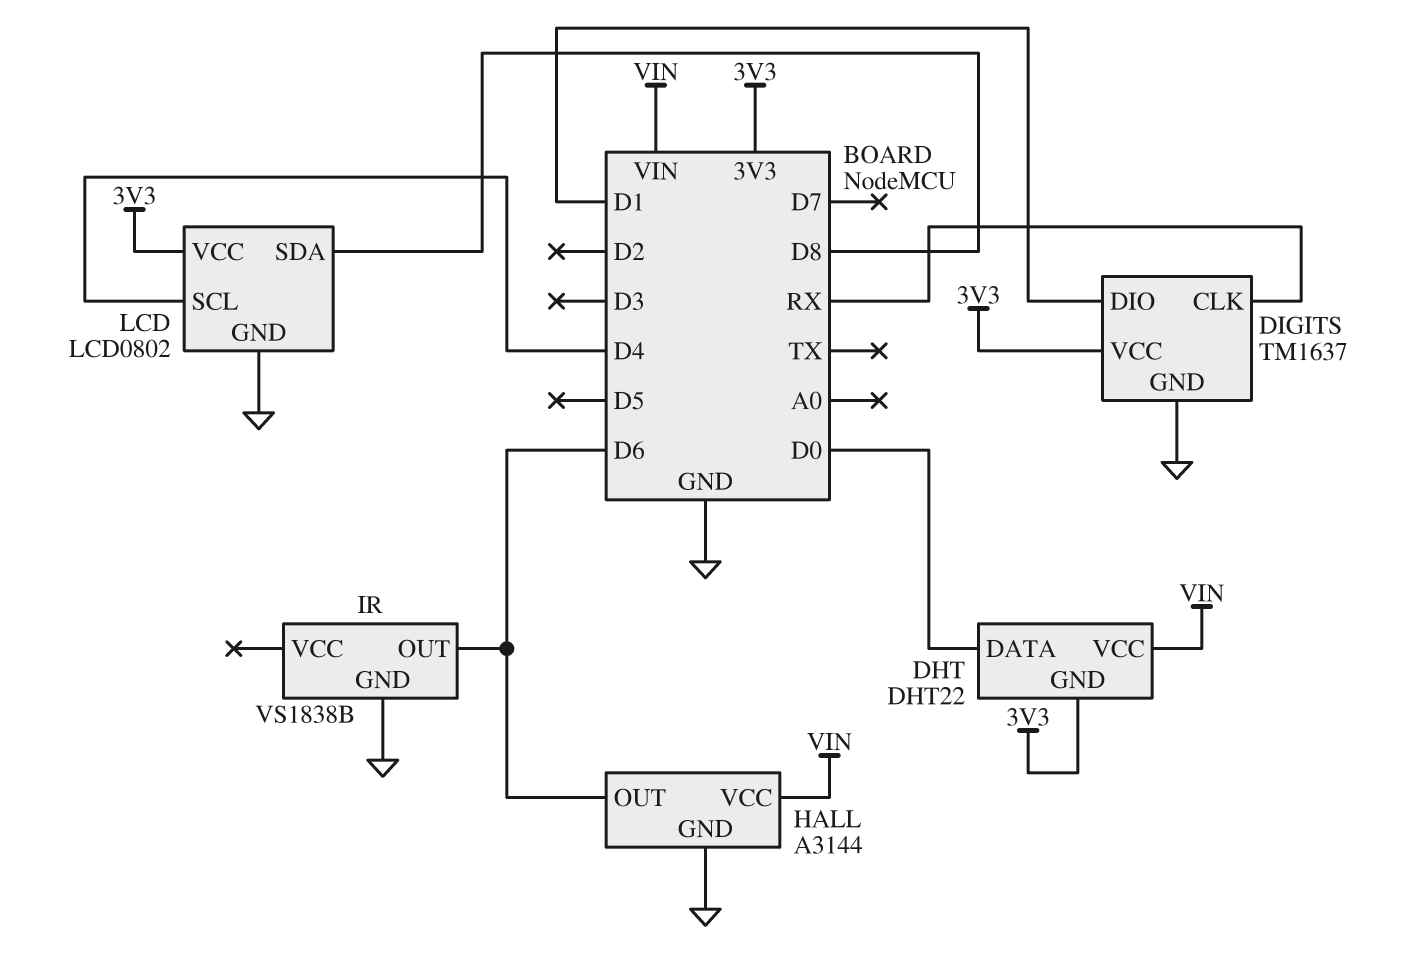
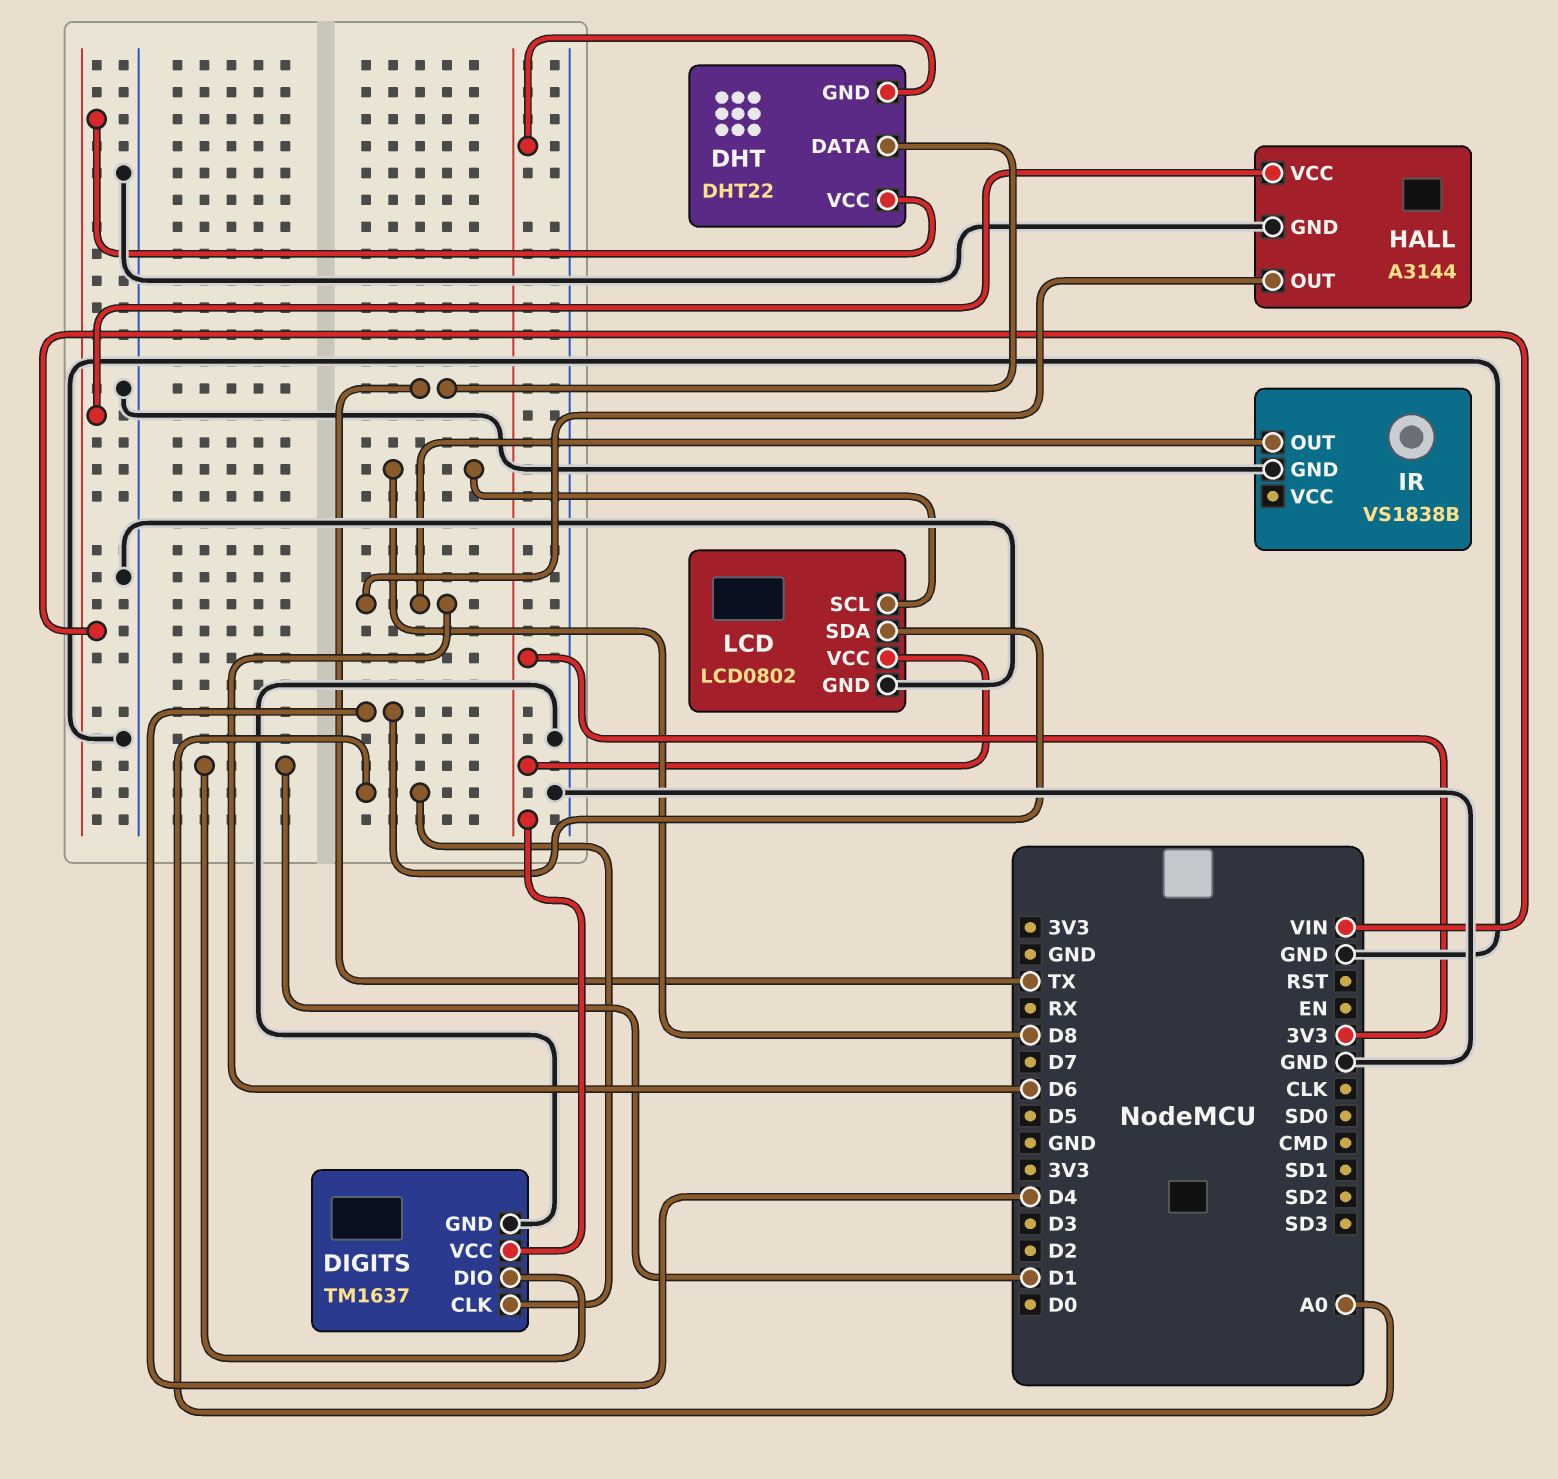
DHT pin DATA: D0 -> TX
DIGITS pin CLK: RX -> A0
LCD pin SCL: D4 -> D8
LCD pin SDA: D8 -> D4

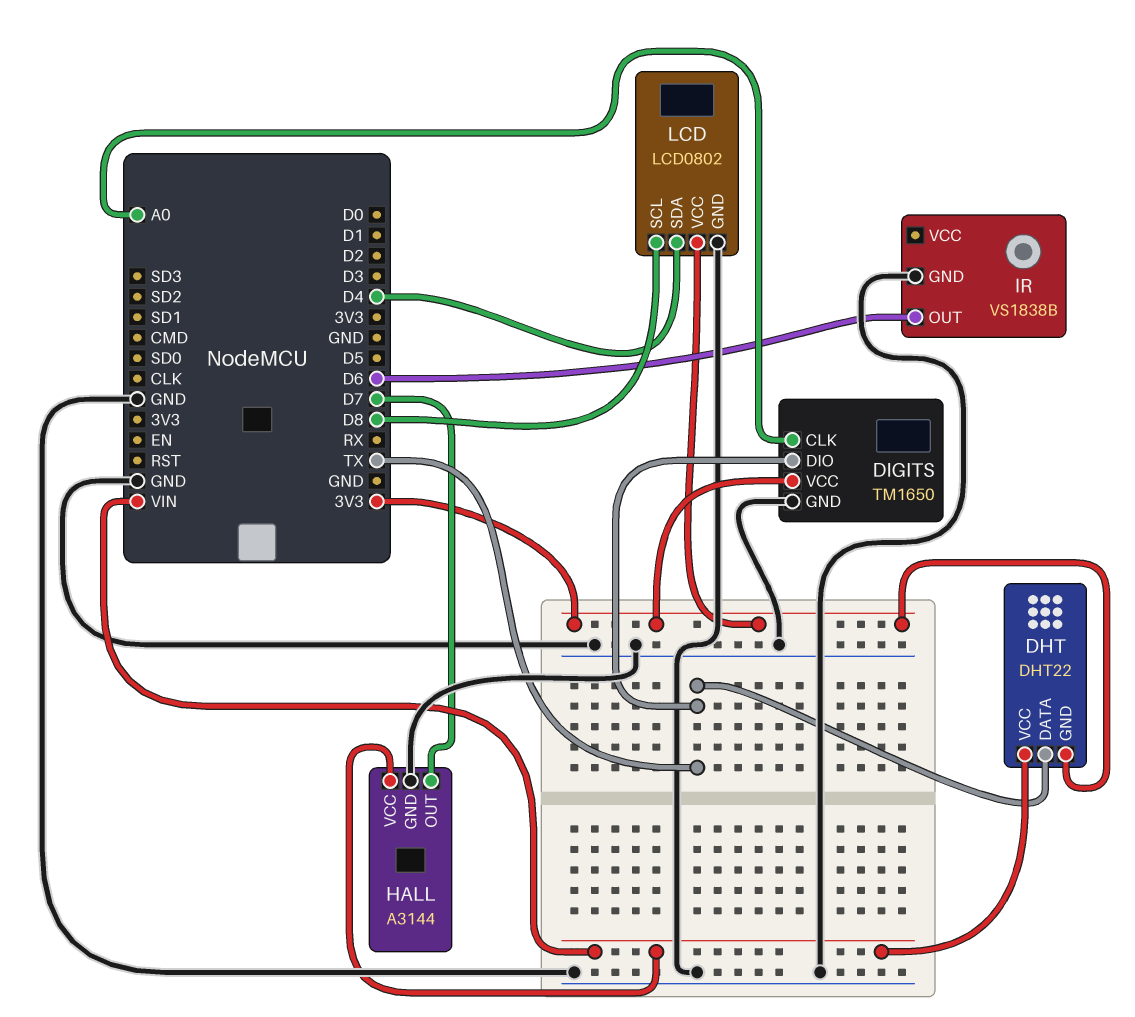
DIGITS: TM1637 -> TM1650
DIGITS pin DIO: D1 -> TX
HALL pin OUT: D6 -> D7

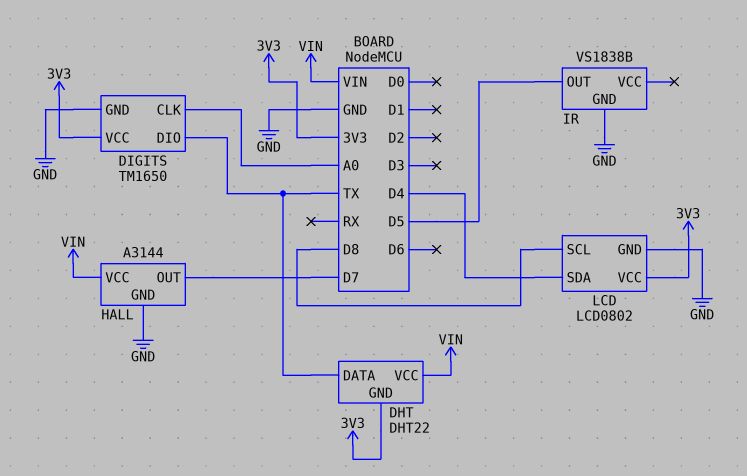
IR pin OUT: D6 -> D5

